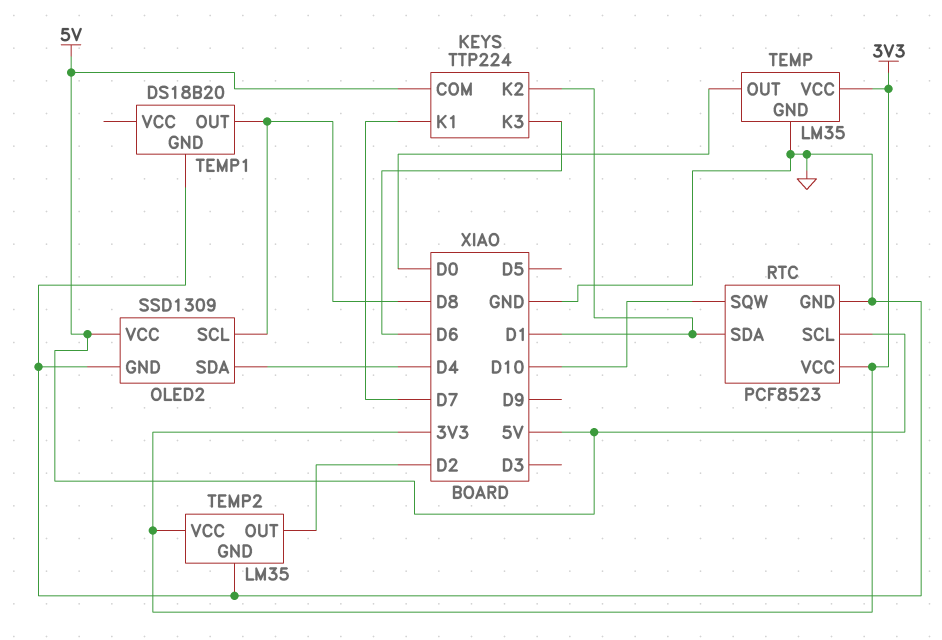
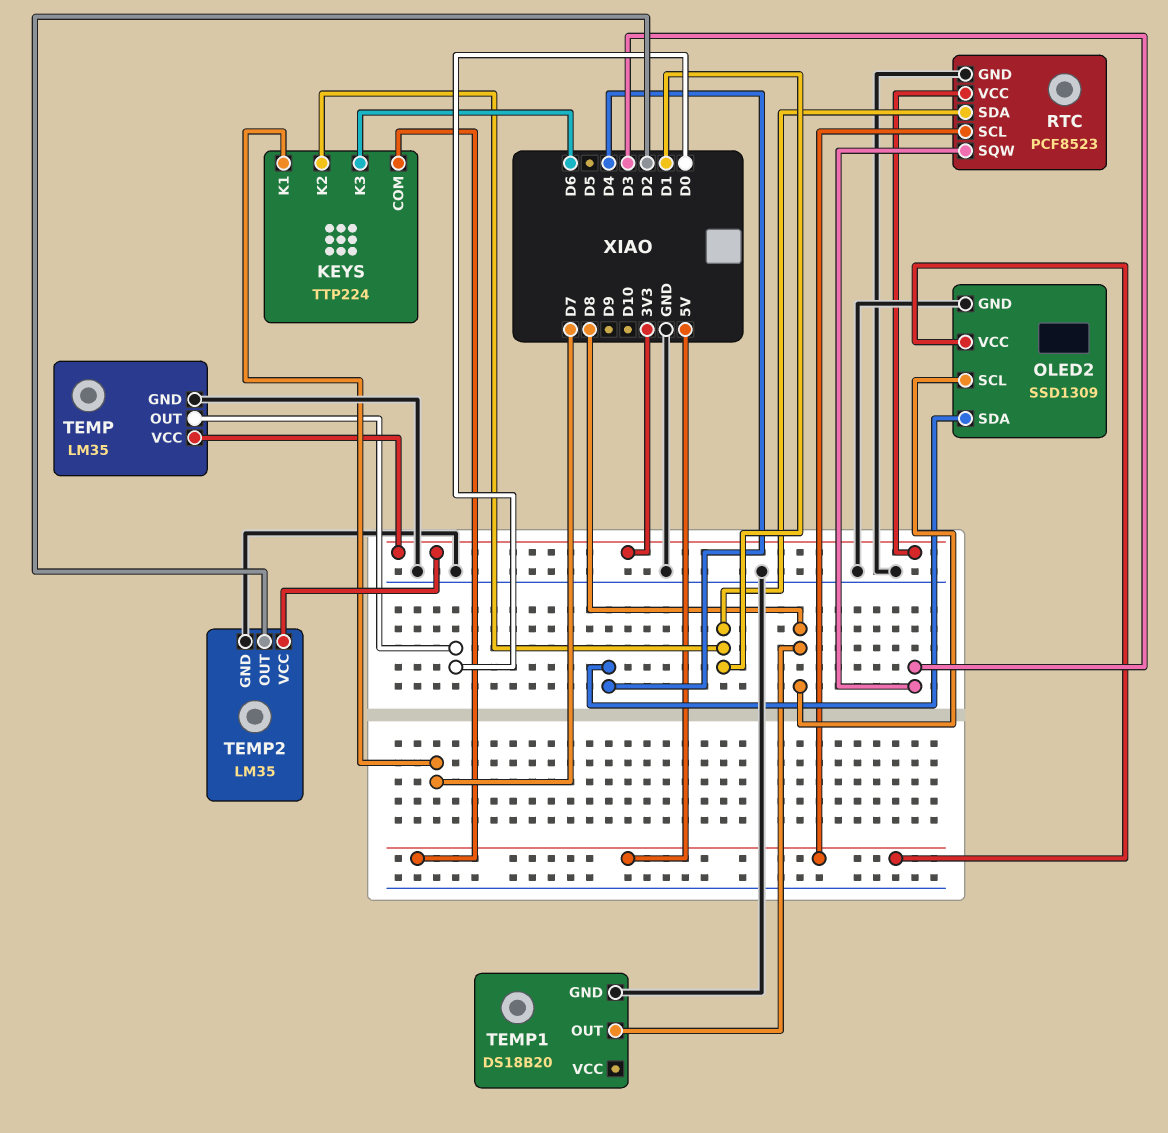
RTC pin SQW: D10 -> D3

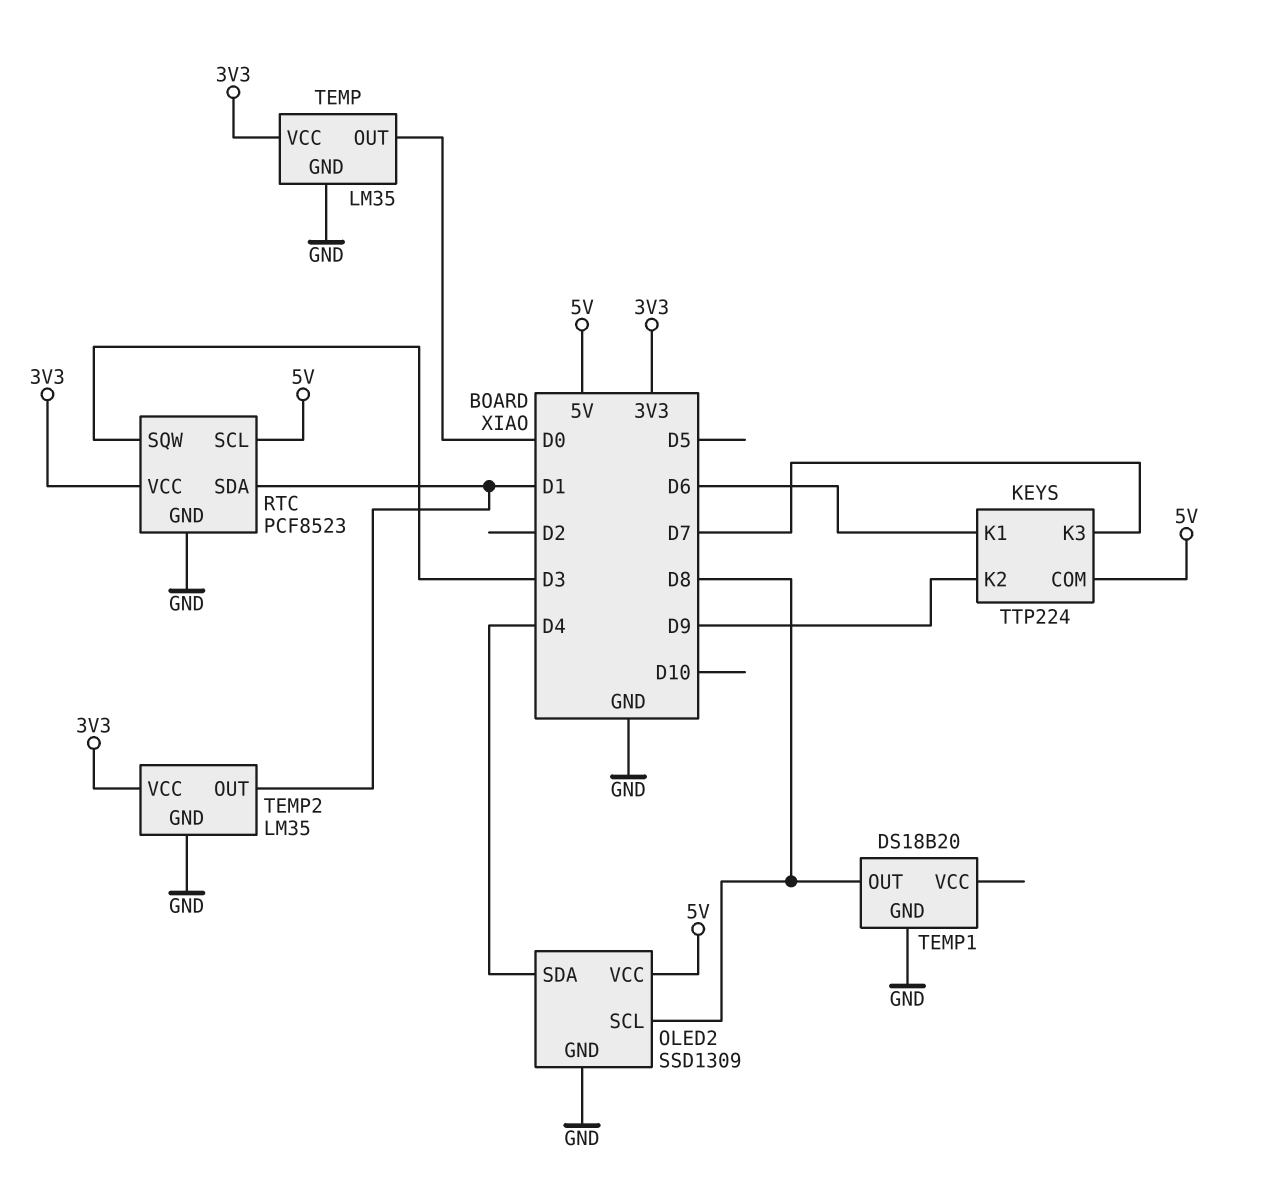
KEYS pin K1: D7 -> D6
KEYS pin K2: D1 -> D9
KEYS pin K3: D6 -> D7
TEMP2 pin OUT: D2 -> D1

